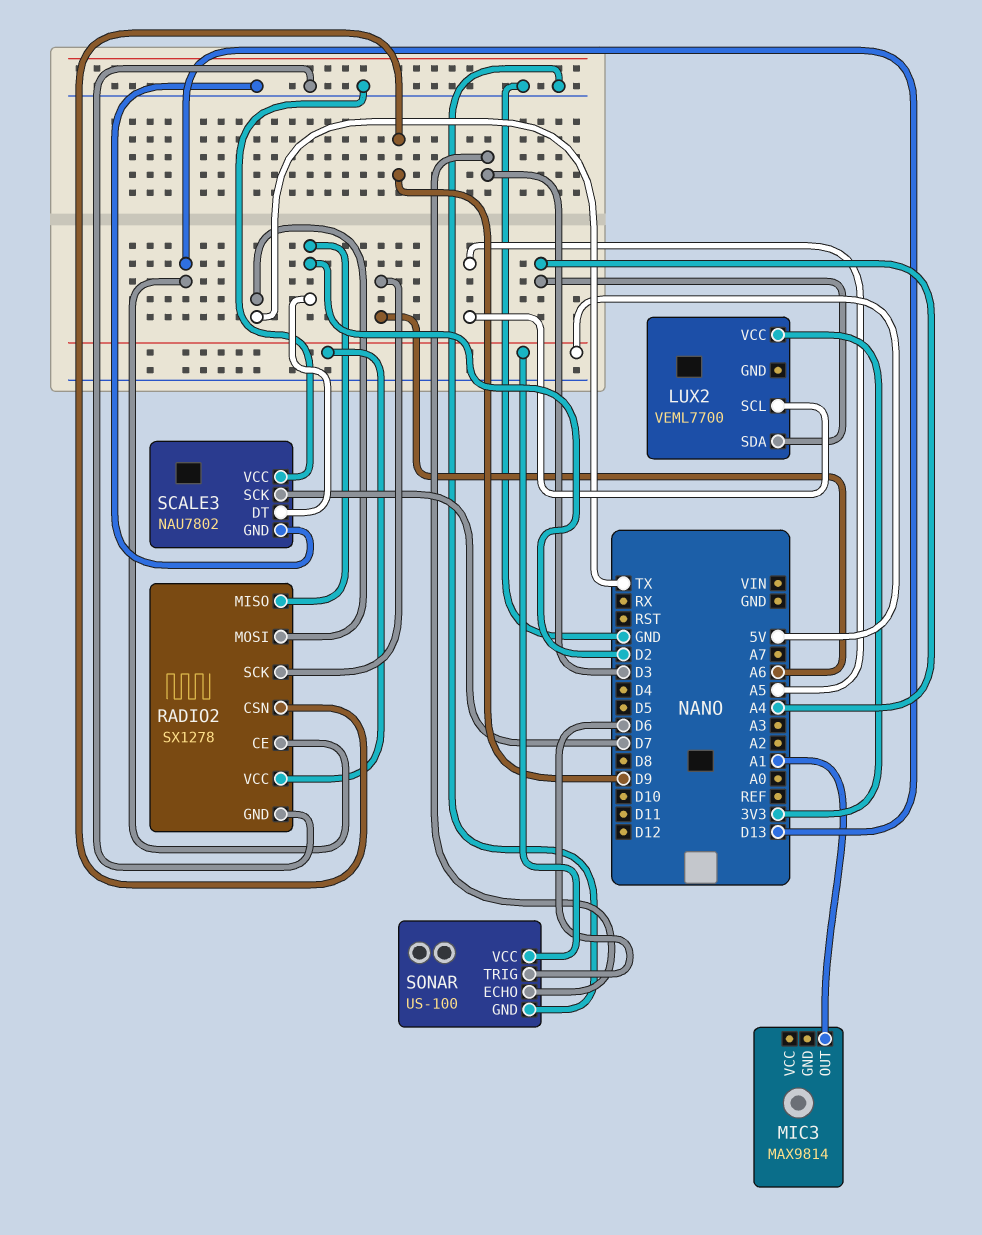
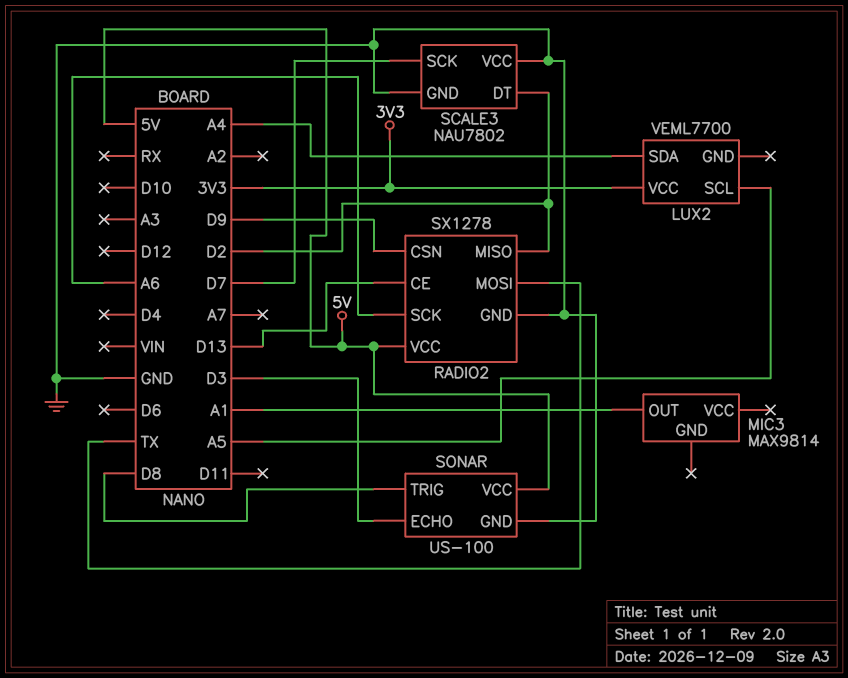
SONAR pin TRIG: D6 -> D8

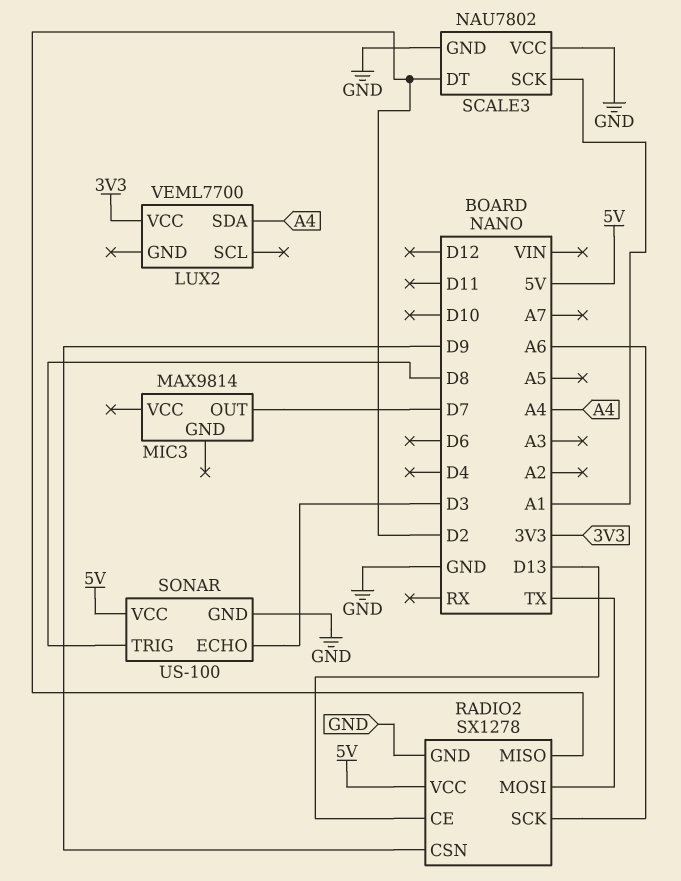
LUX2 pin SCL: A5 -> none
MIC3 pin OUT: A1 -> D7
SCALE3 pin SCK: D7 -> A1

